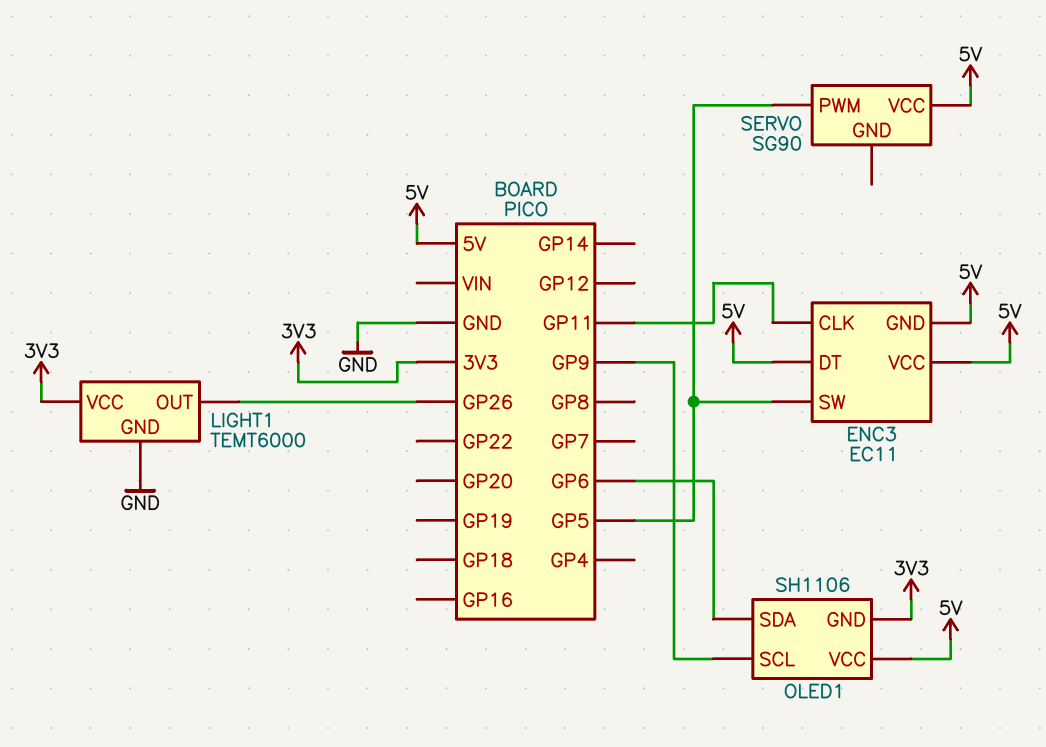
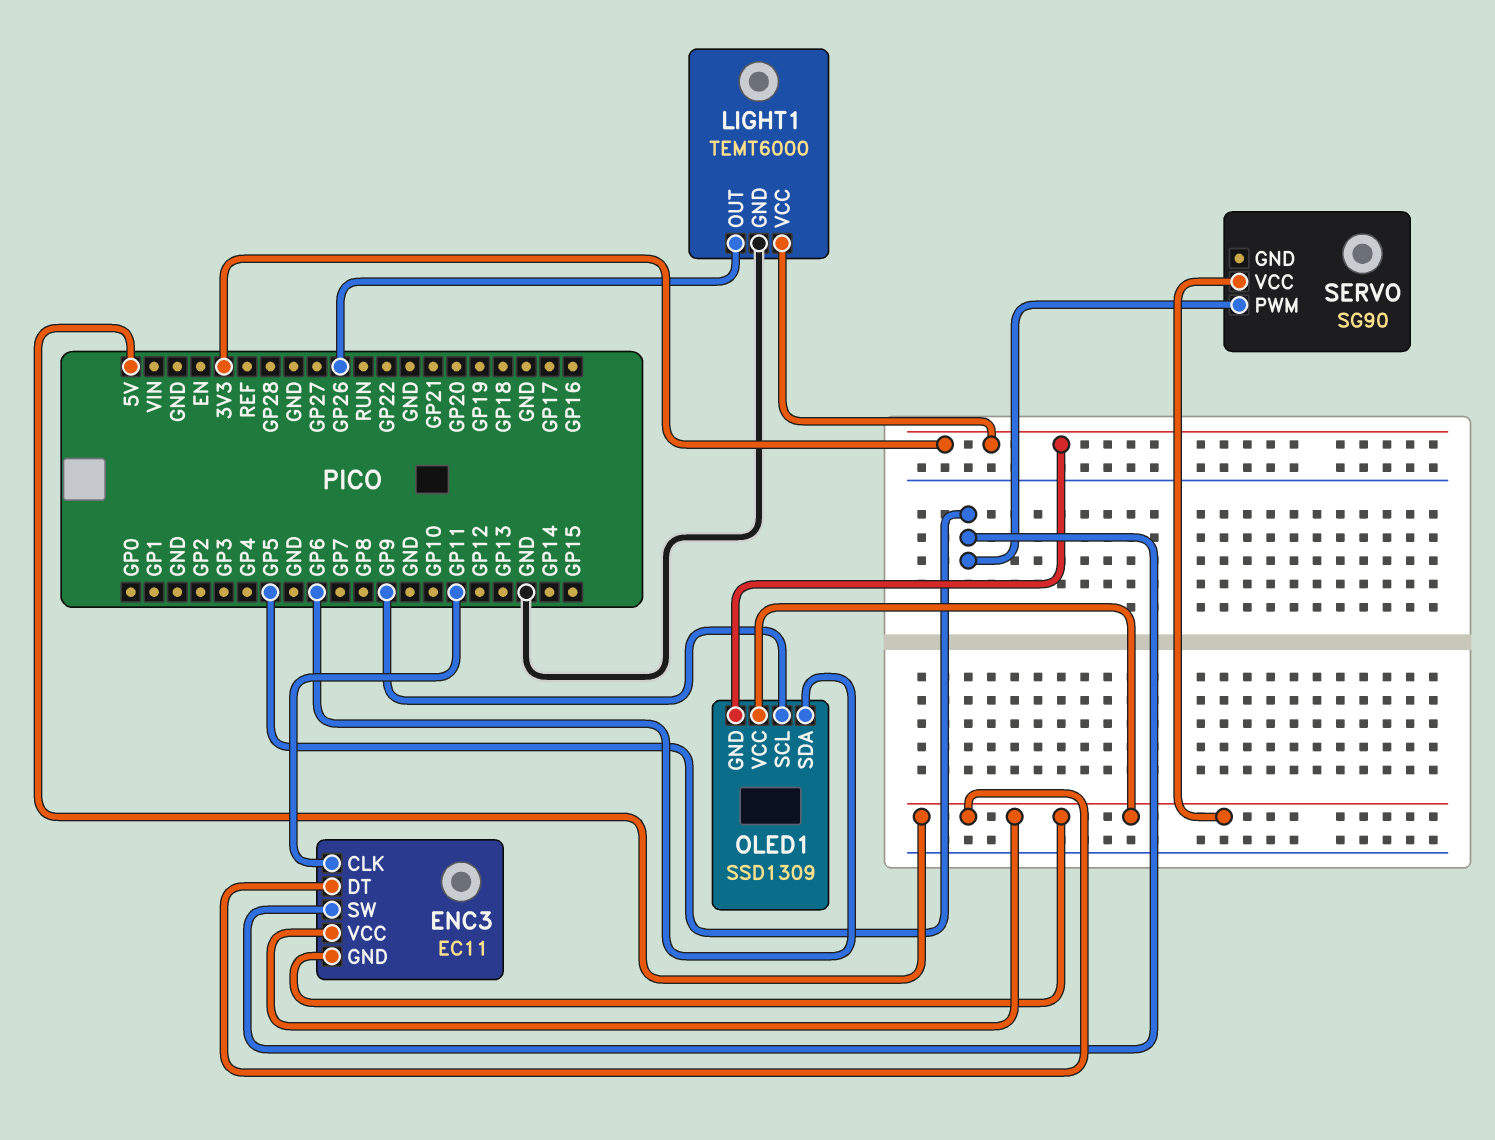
OLED1: SH1106 -> SSD1309

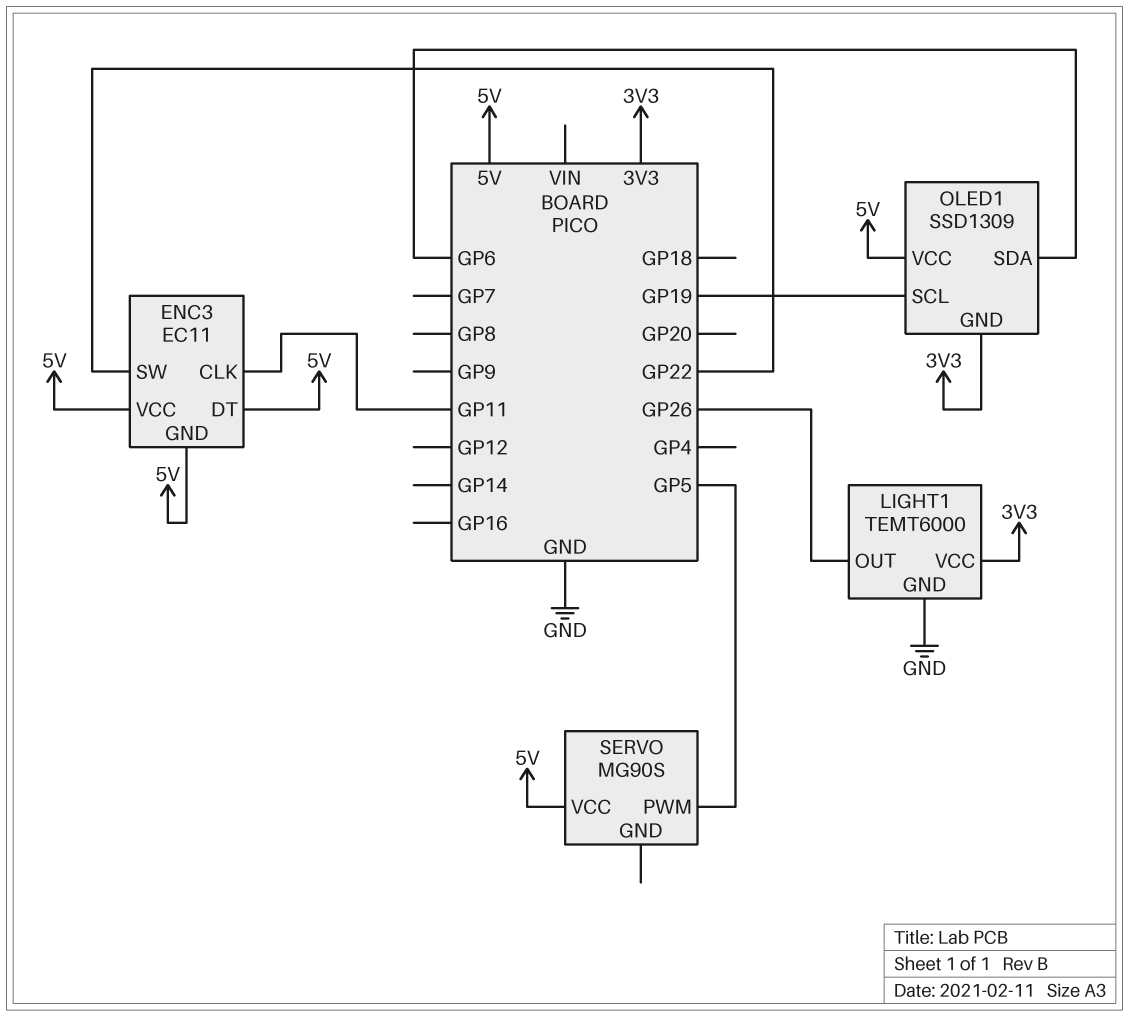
ENC3 pin SW: GP5 -> GP22
OLED1 pin SCL: GP9 -> GP19
SERVO: SG90 -> MG90S

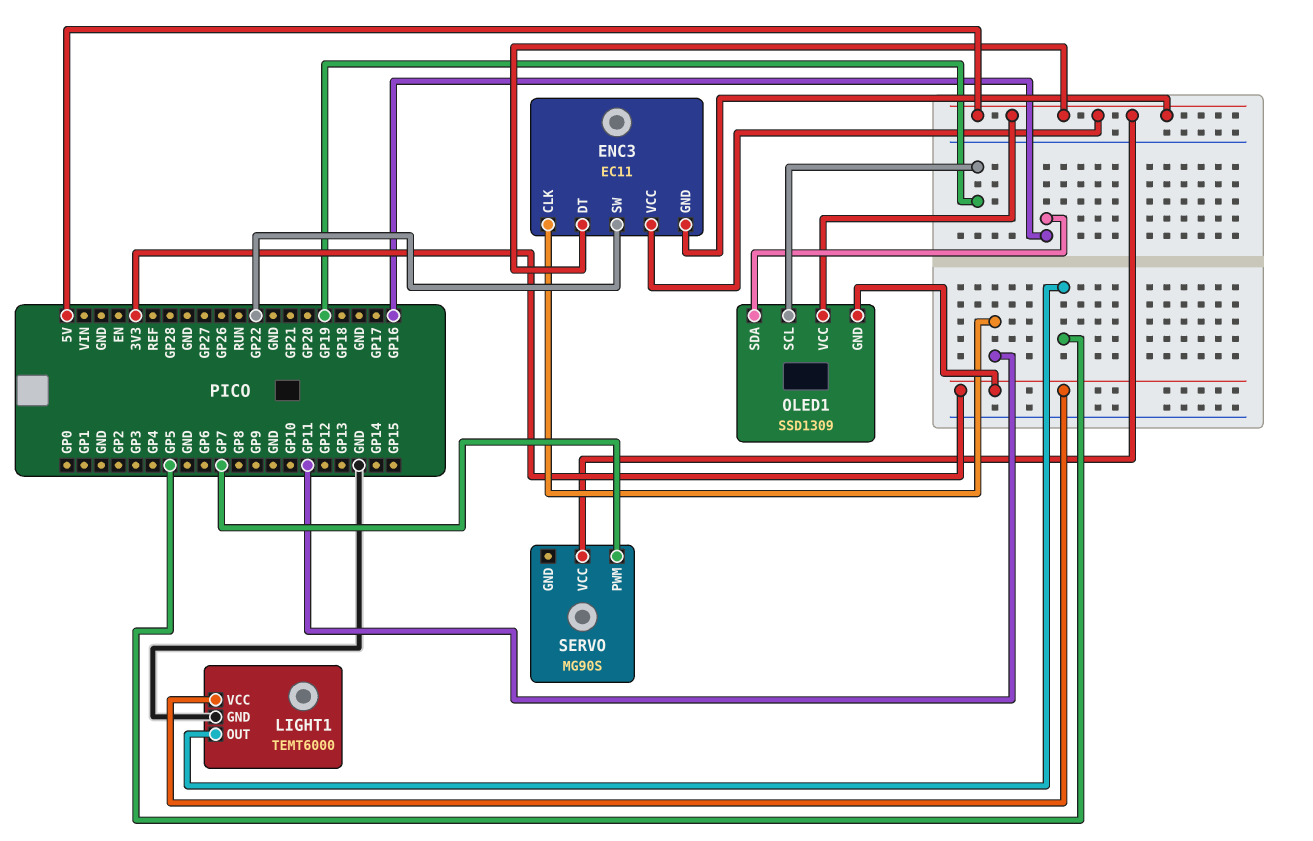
LIGHT1 pin OUT: GP26 -> GP5
OLED1 pin SDA: GP6 -> GP16
SERVO pin PWM: GP5 -> GP7

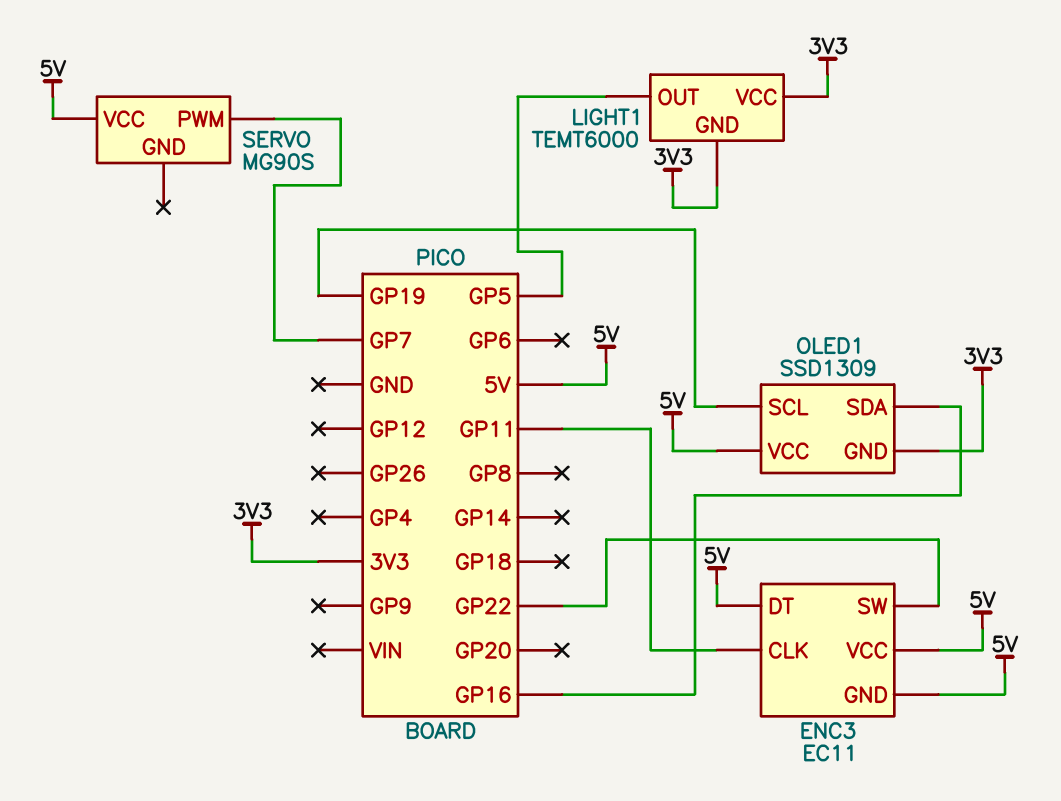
LIGHT1 pin GND: GND -> 3V3

